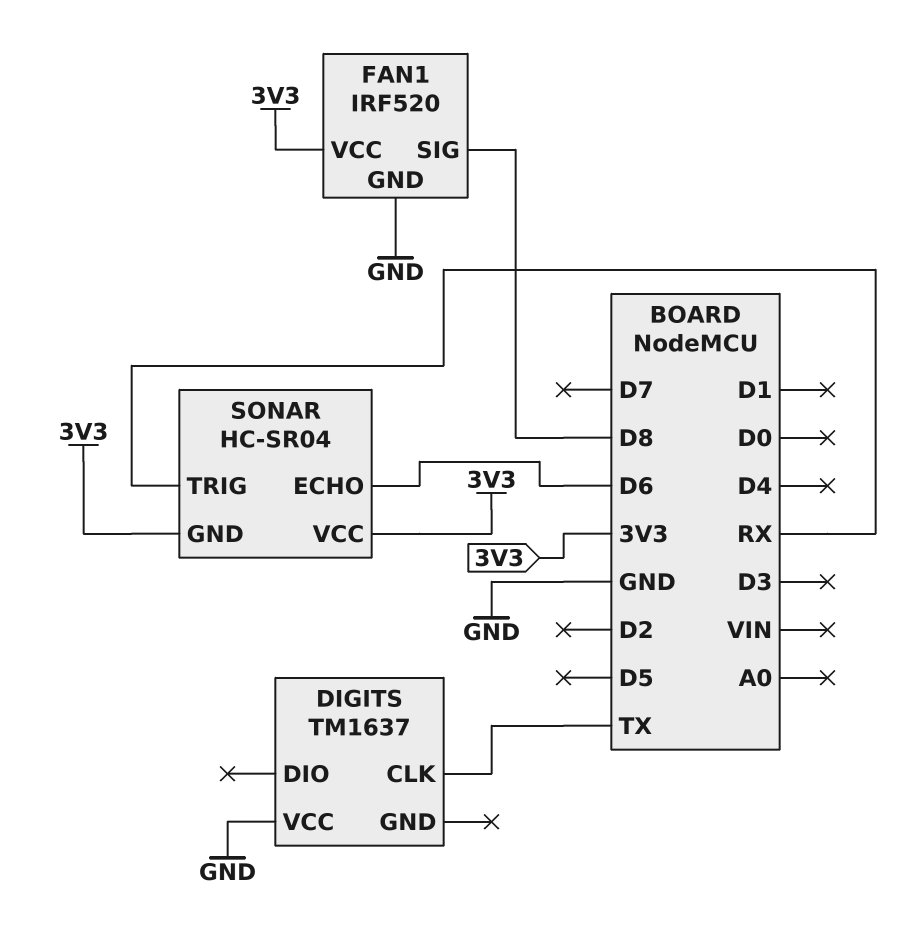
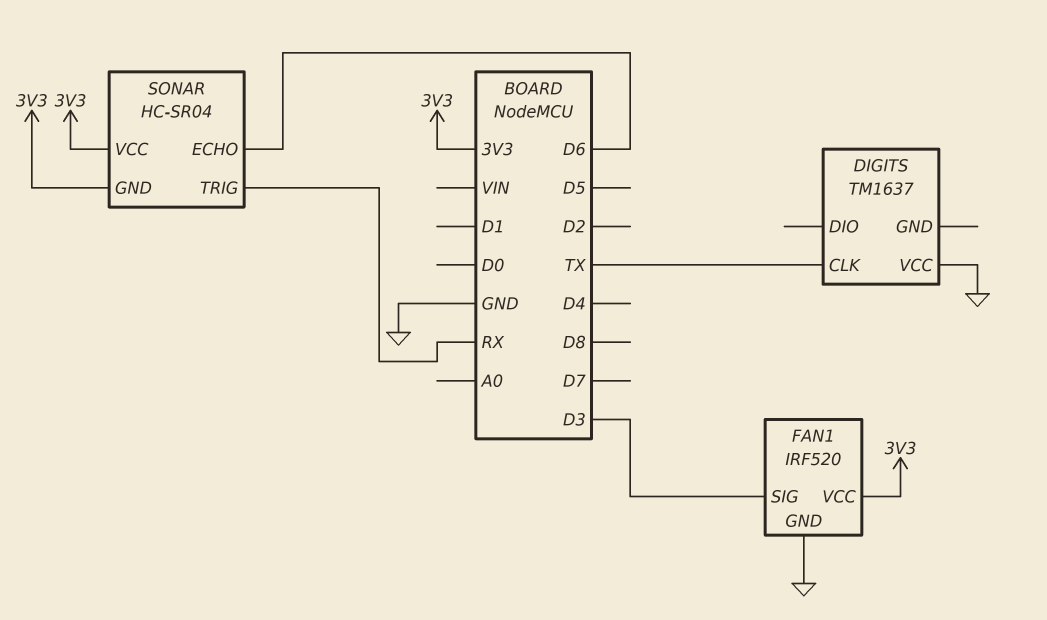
FAN1 pin SIG: D8 -> D3

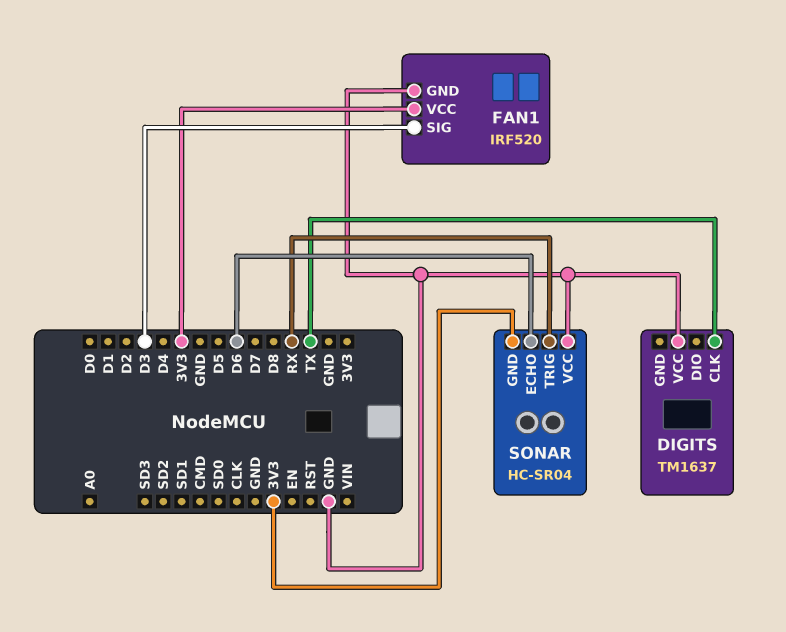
SONAR pin VCC: 3V3 -> GND

